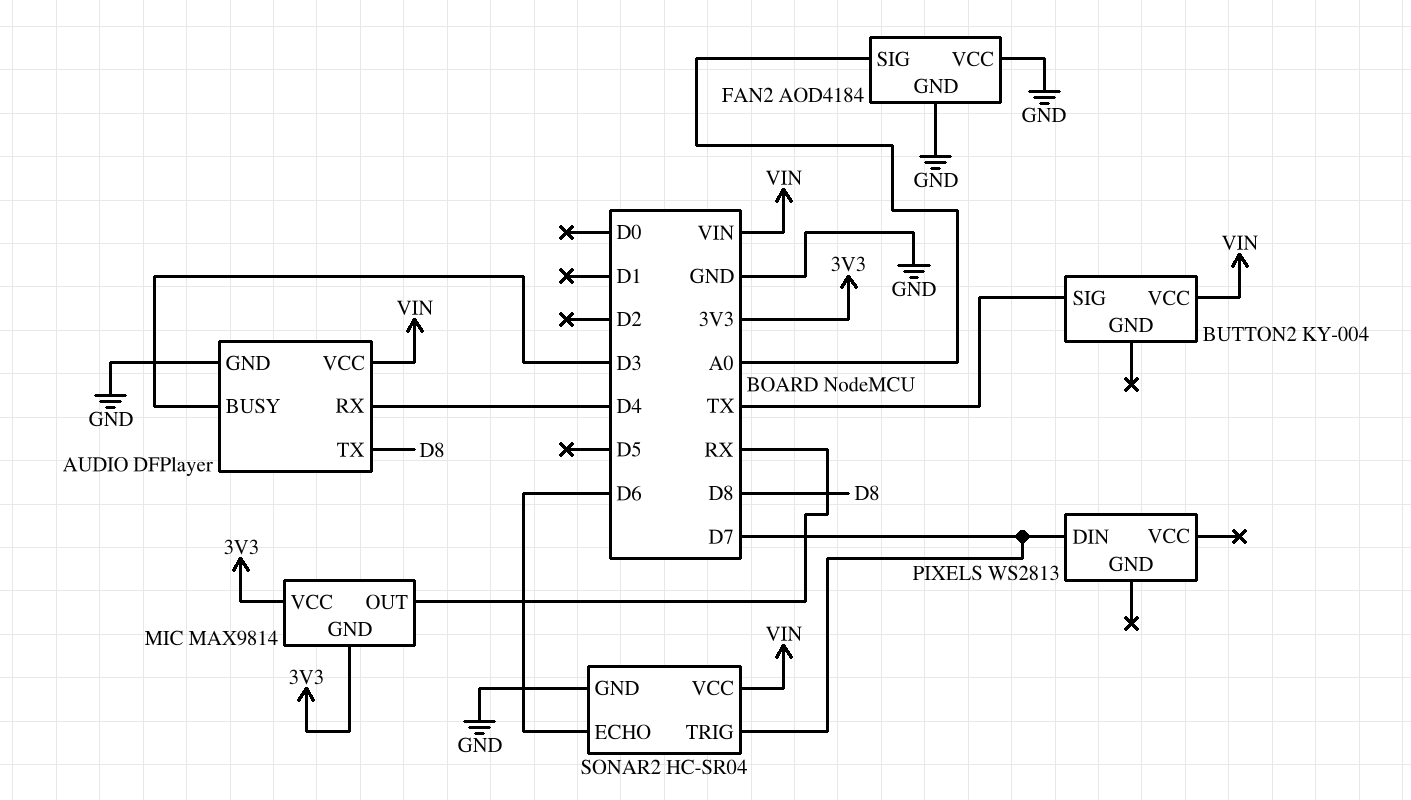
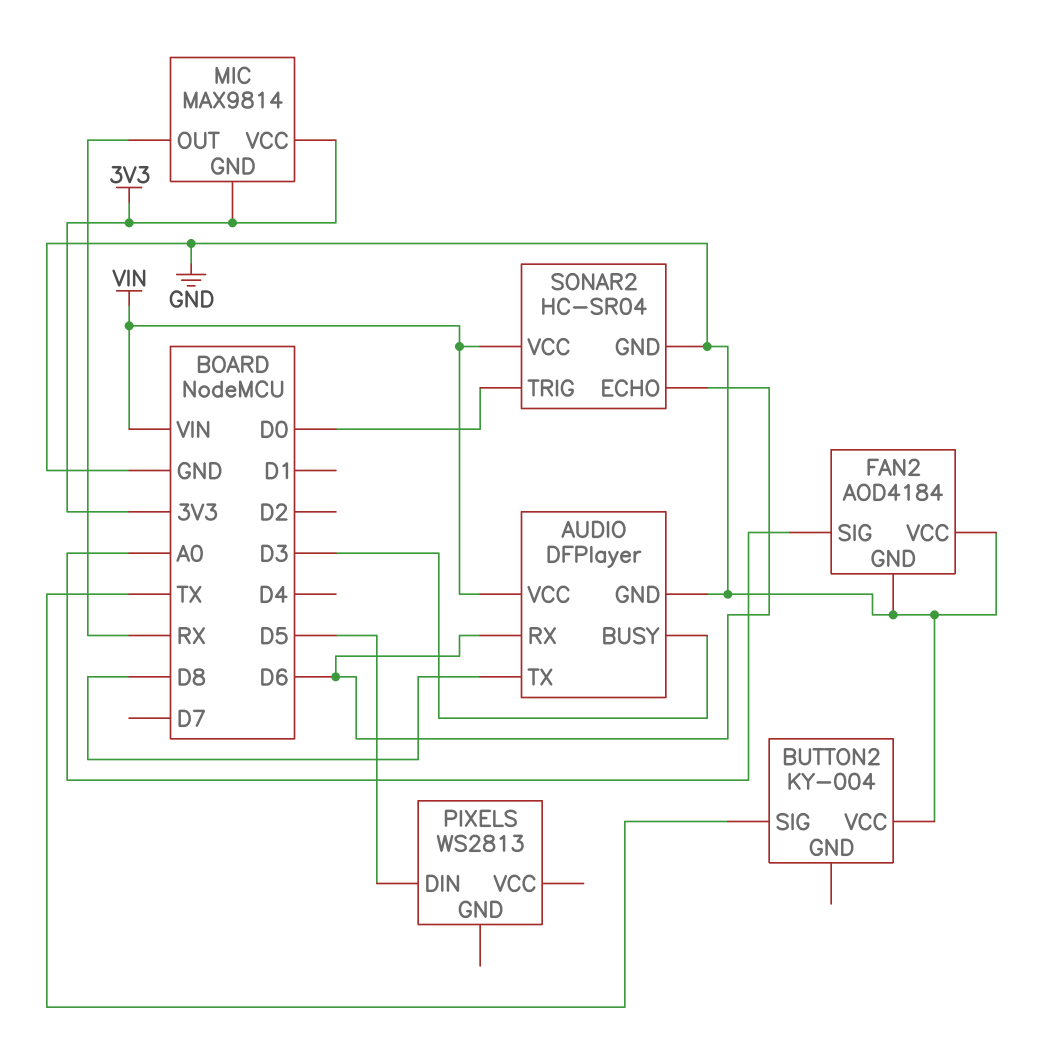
AUDIO pin RX: D4 -> D6
BUTTON2 pin VCC: VIN -> GND
PIXELS pin DIN: D7 -> D5
SONAR2 pin TRIG: D7 -> D0

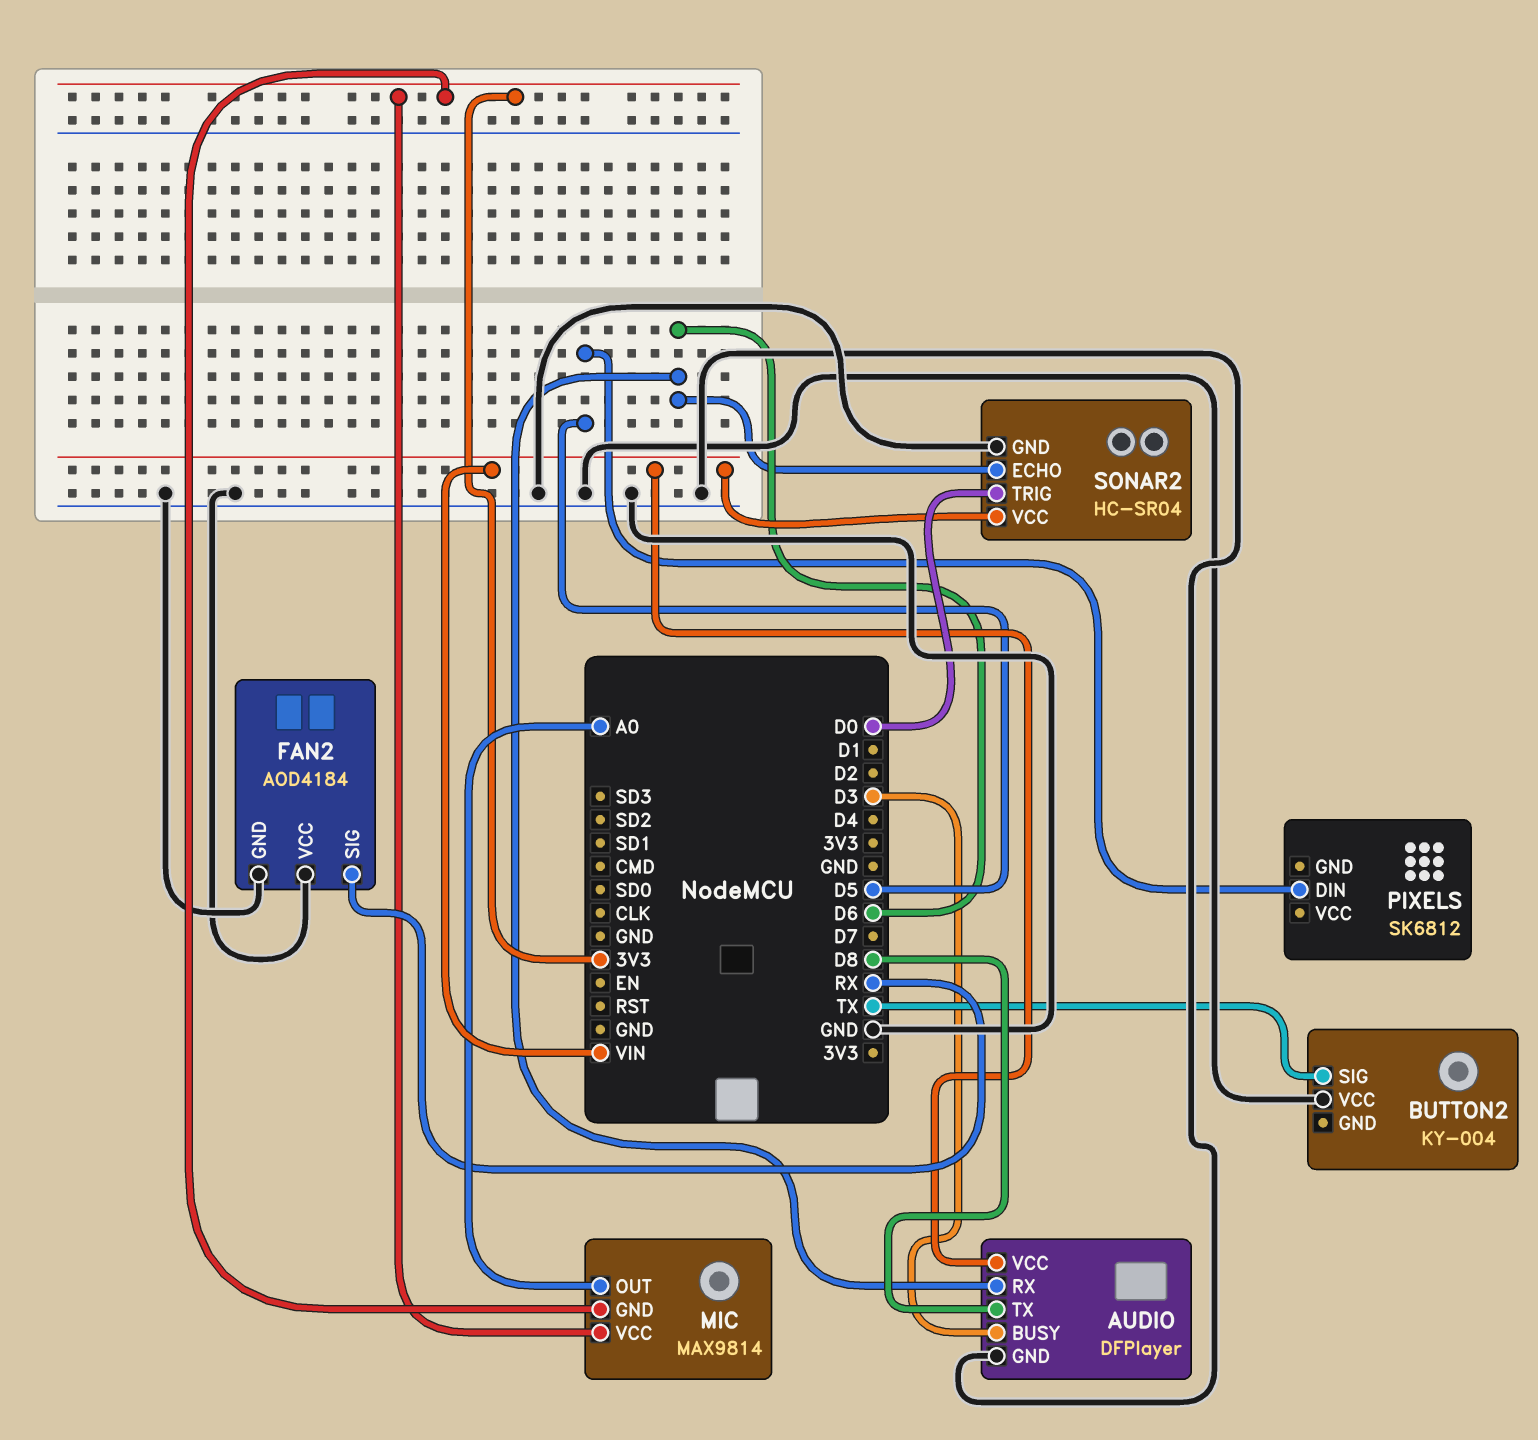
FAN2 pin SIG: A0 -> RX
MIC pin OUT: RX -> A0
PIXELS: WS2813 -> SK6812

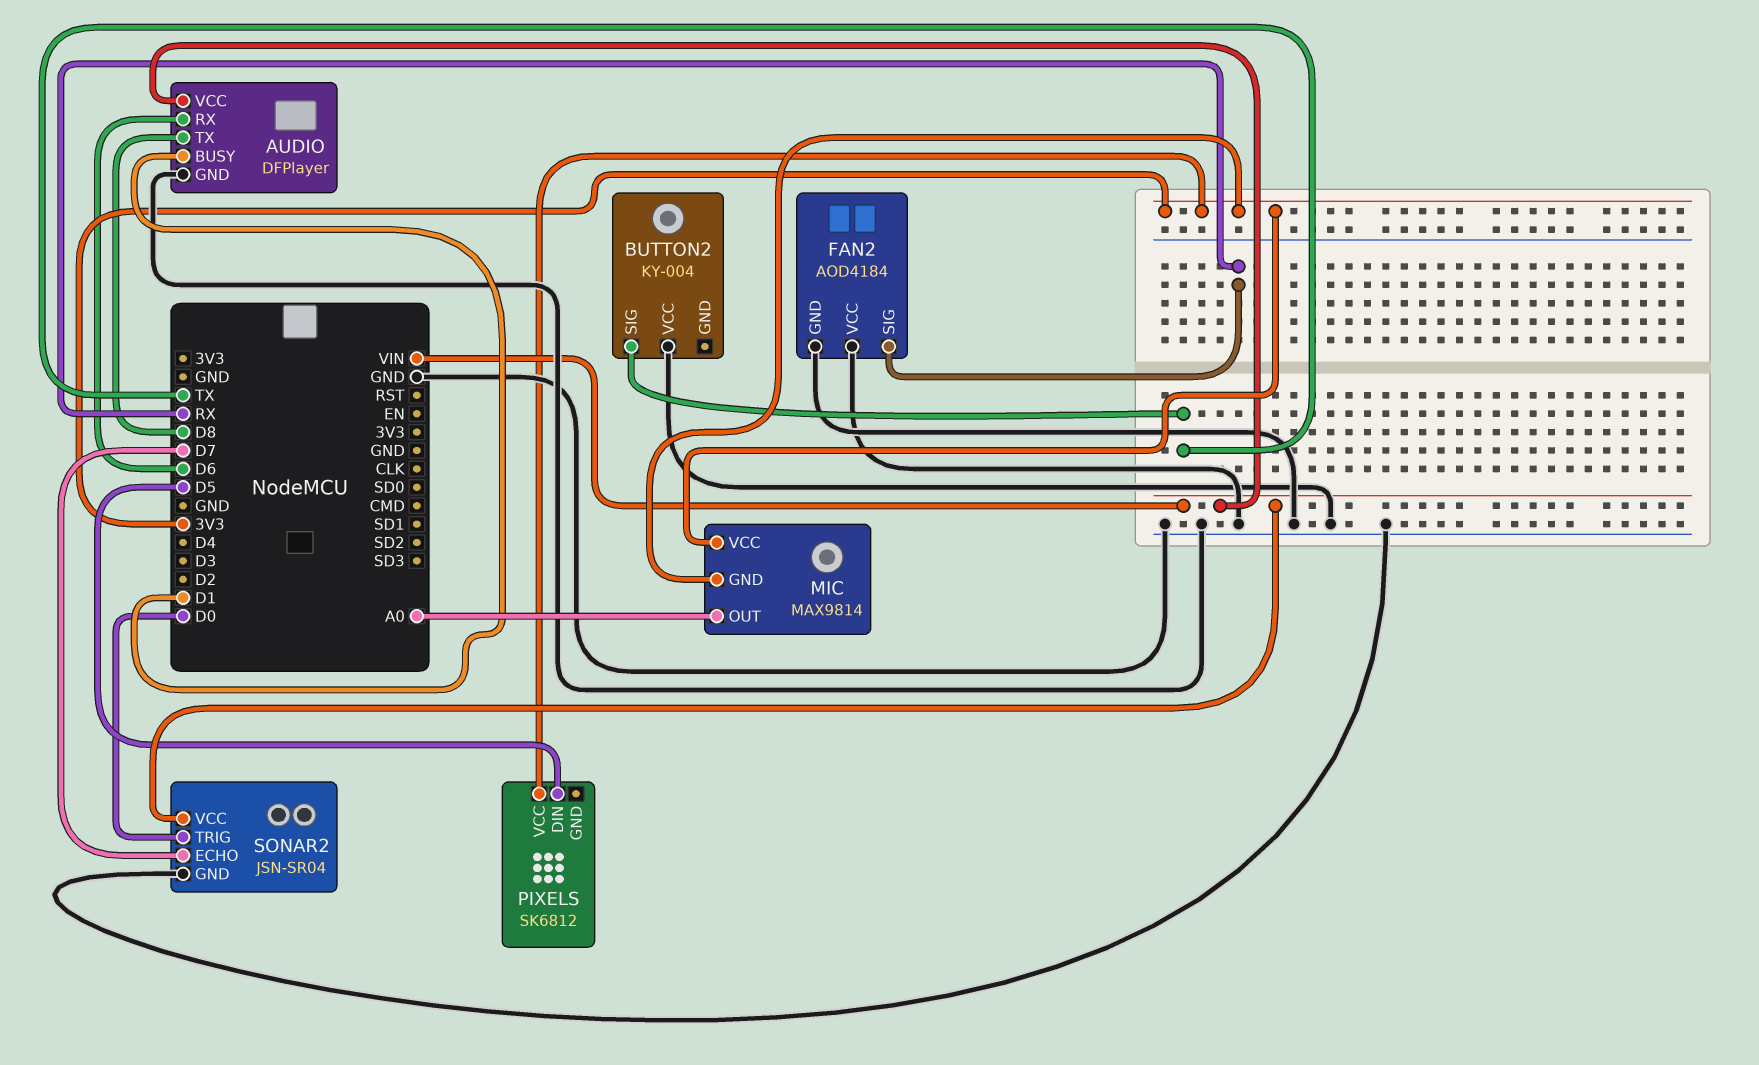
AUDIO pin BUSY: D3 -> D1
PIXELS pin VCC: none -> 3V3
SONAR2: HC-SR04 -> JSN-SR04
SONAR2 pin ECHO: D6 -> D7

